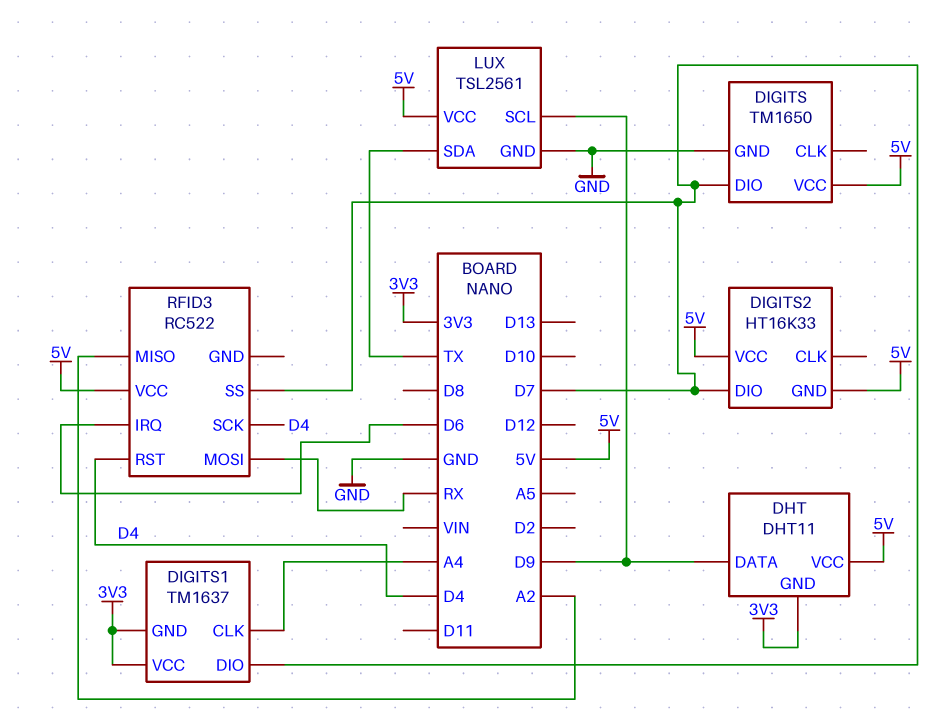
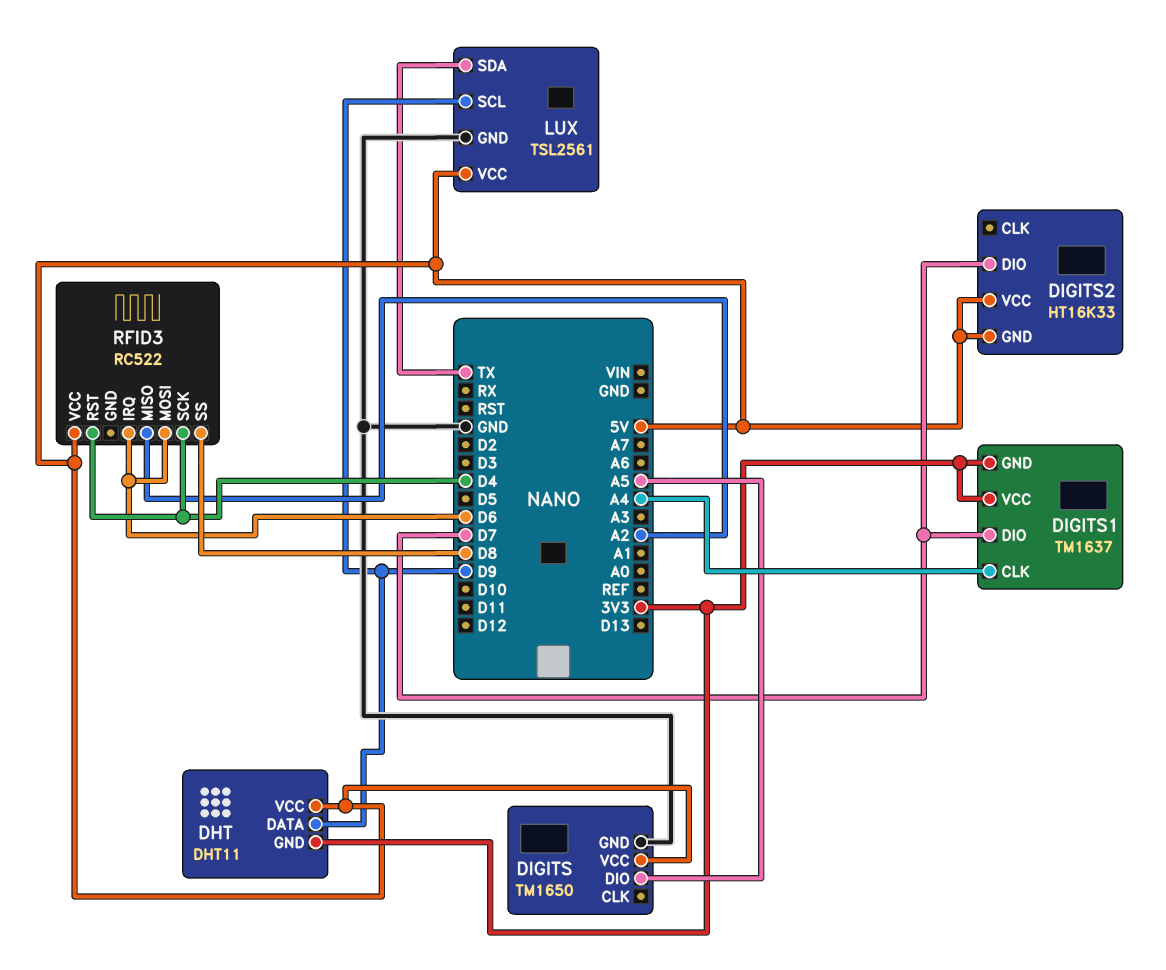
DIGITS pin DIO: D7 -> A5
RFID3 pin MOSI: RX -> D6
RFID3 pin SS: D7 -> D8

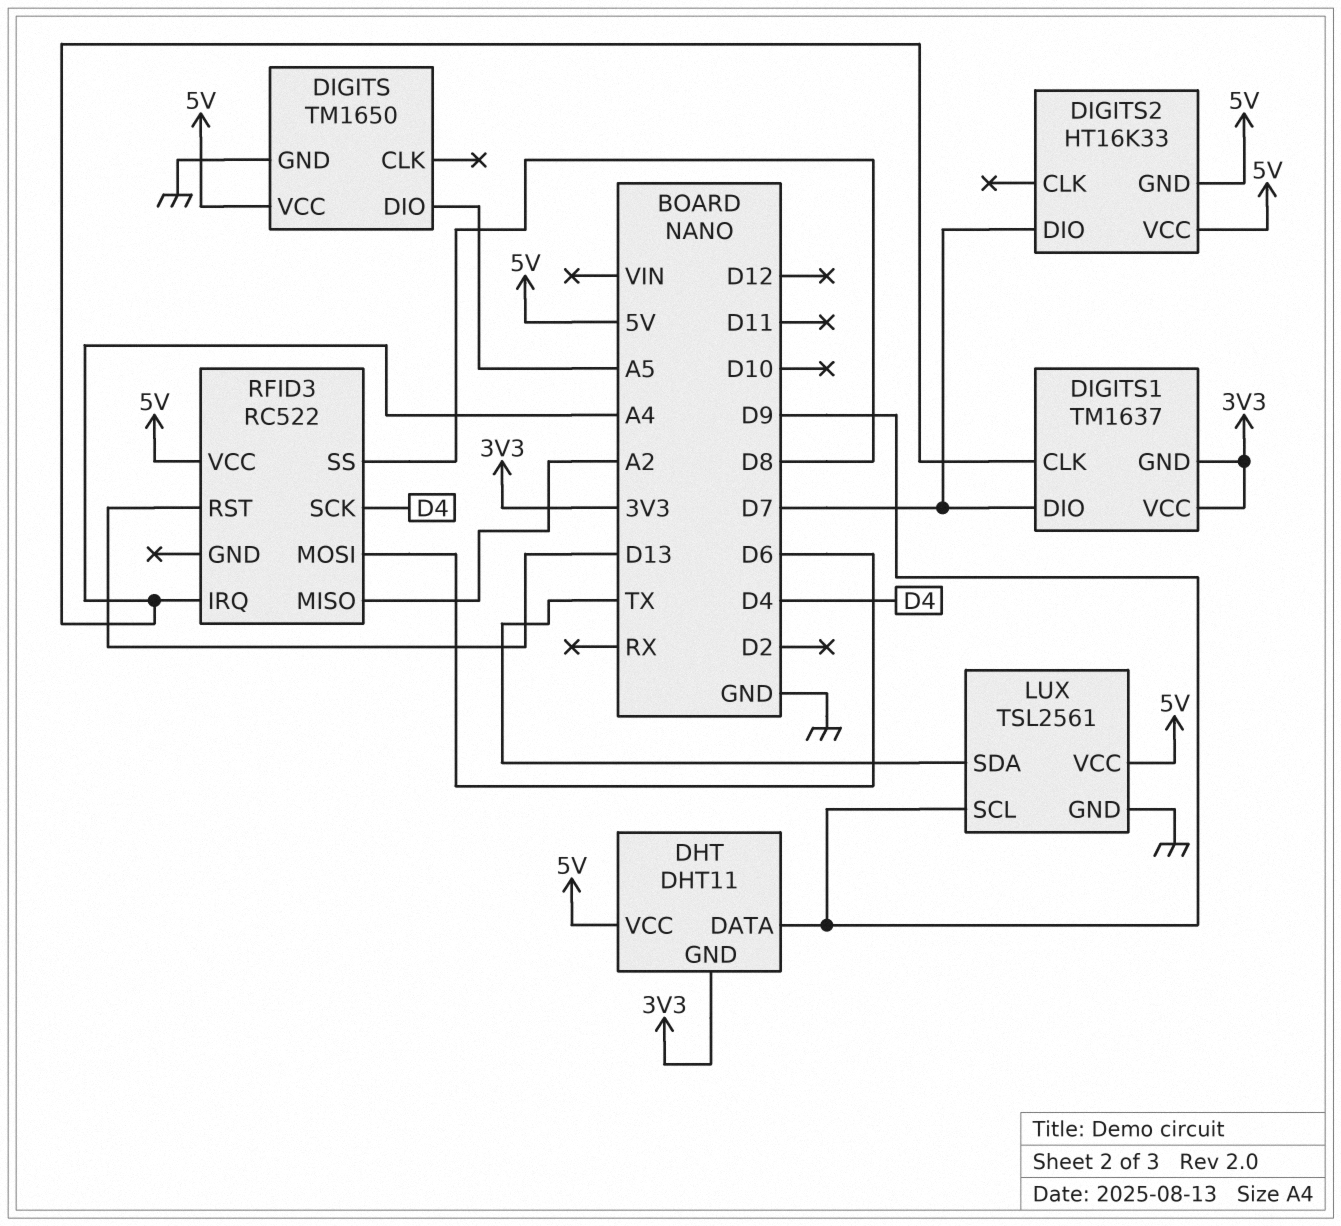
RFID3 pin IRQ: D6 -> A4
RFID3 pin RST: D4 -> D13

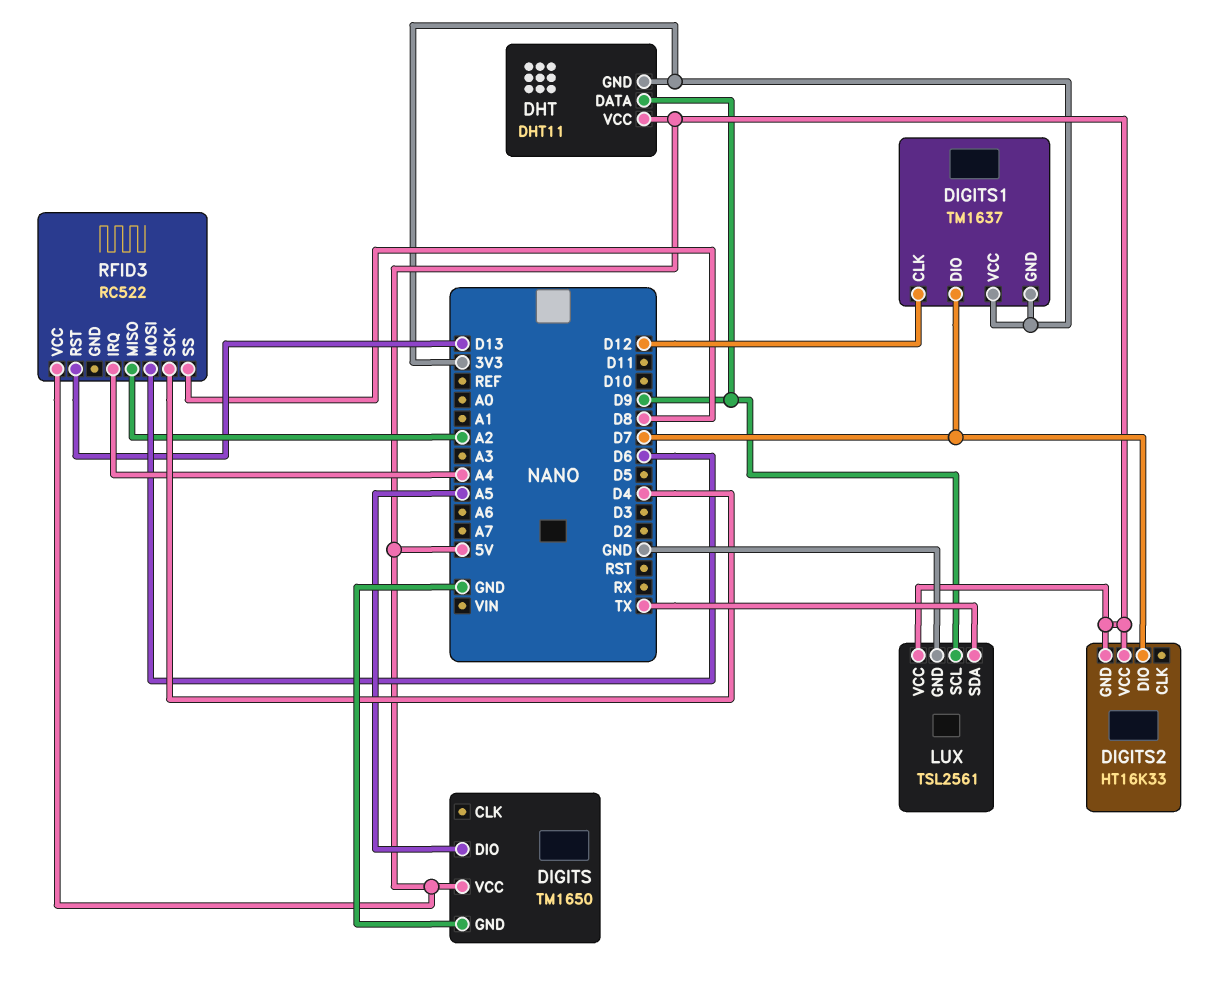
DIGITS1 pin CLK: A4 -> D12

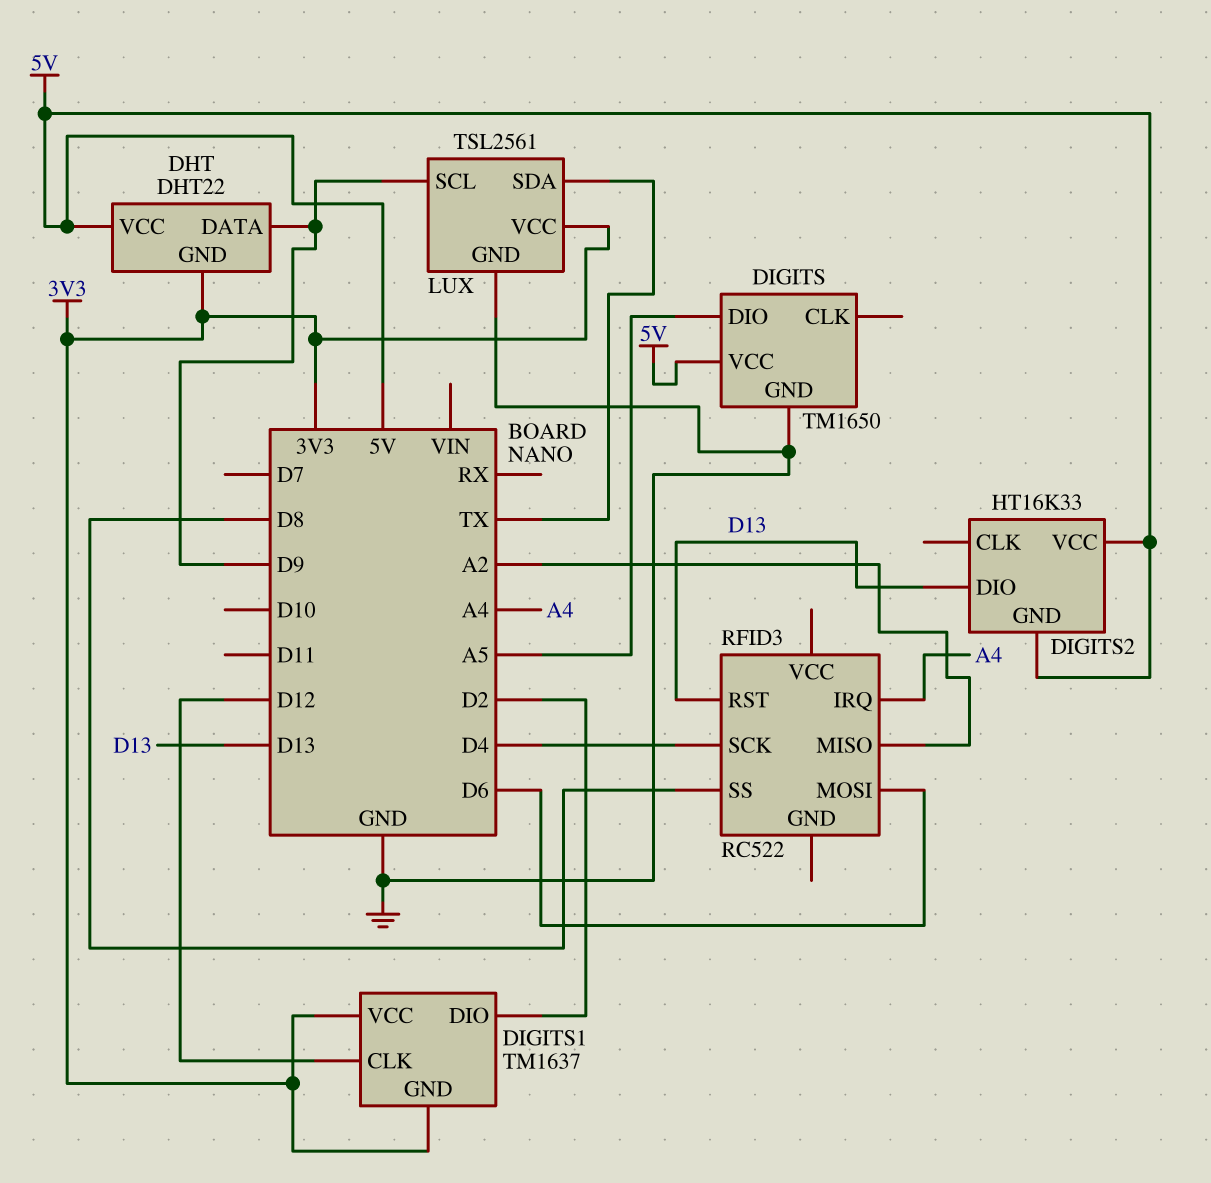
DHT: DHT11 -> DHT22
DIGITS1 pin DIO: D7 -> D2
DIGITS2 pin DIO: D7 -> D13
LUX pin VCC: 5V -> 3V3
RFID3 pin VCC: 5V -> none

